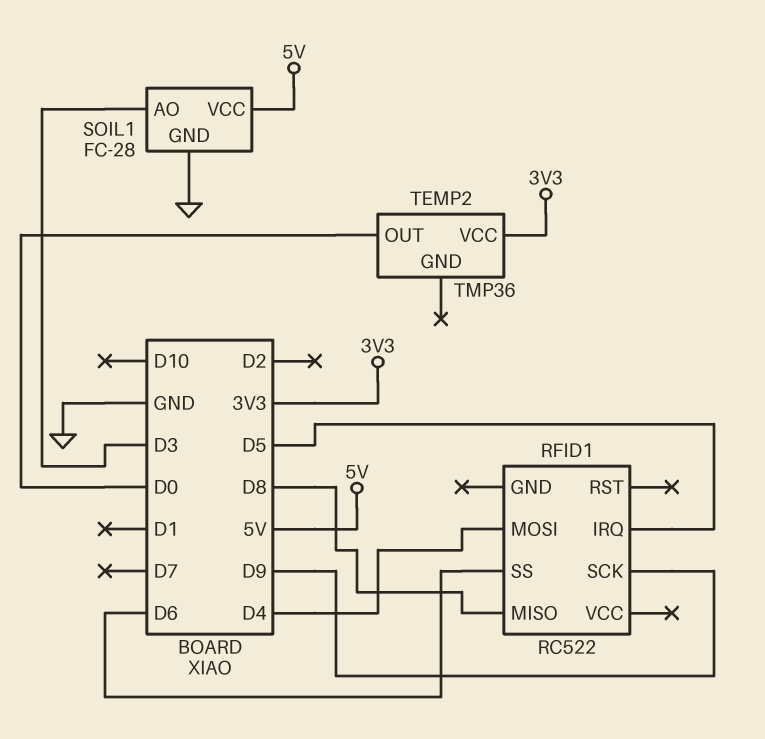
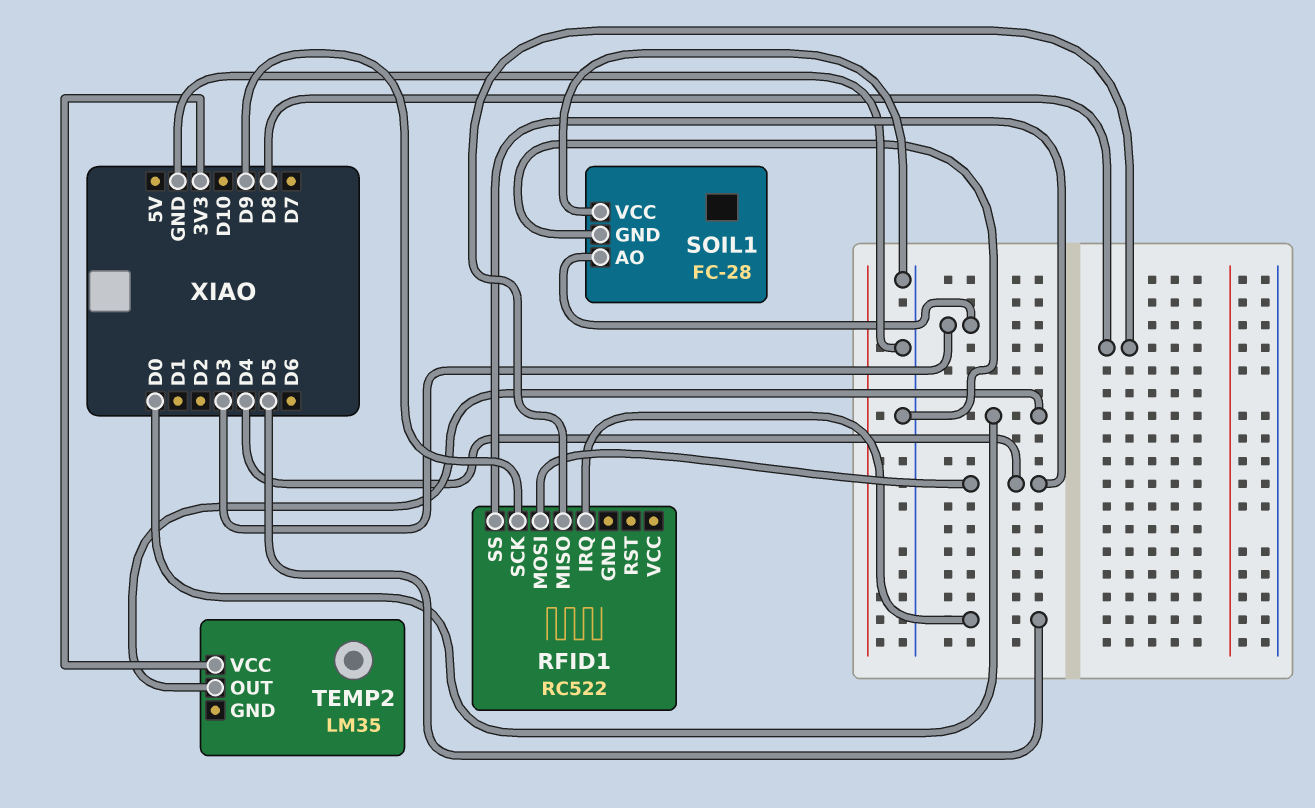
RFID1 pin SS: D6 -> D4
SOIL1 pin VCC: 5V -> GND
TEMP2: TMP36 -> LM35

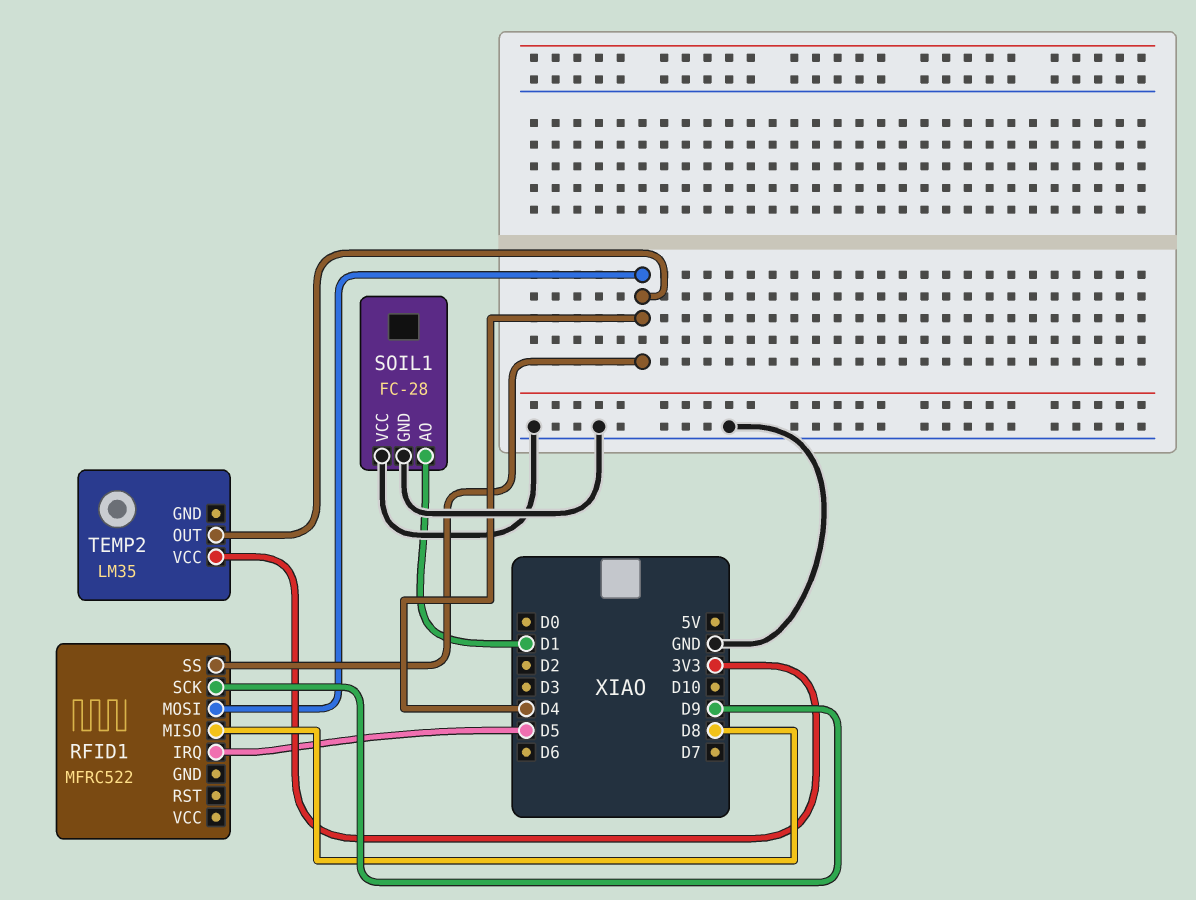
RFID1: RC522 -> MFRC522
SOIL1 pin AO: D3 -> D1
TEMP2 pin OUT: D0 -> D4

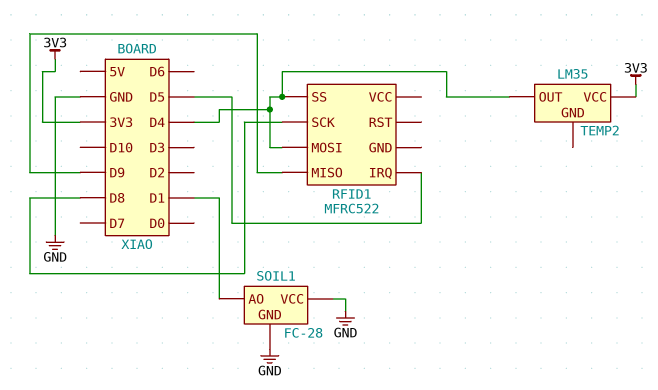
RFID1 pin MISO: D8 -> D9
RFID1 pin SCK: D9 -> D8

